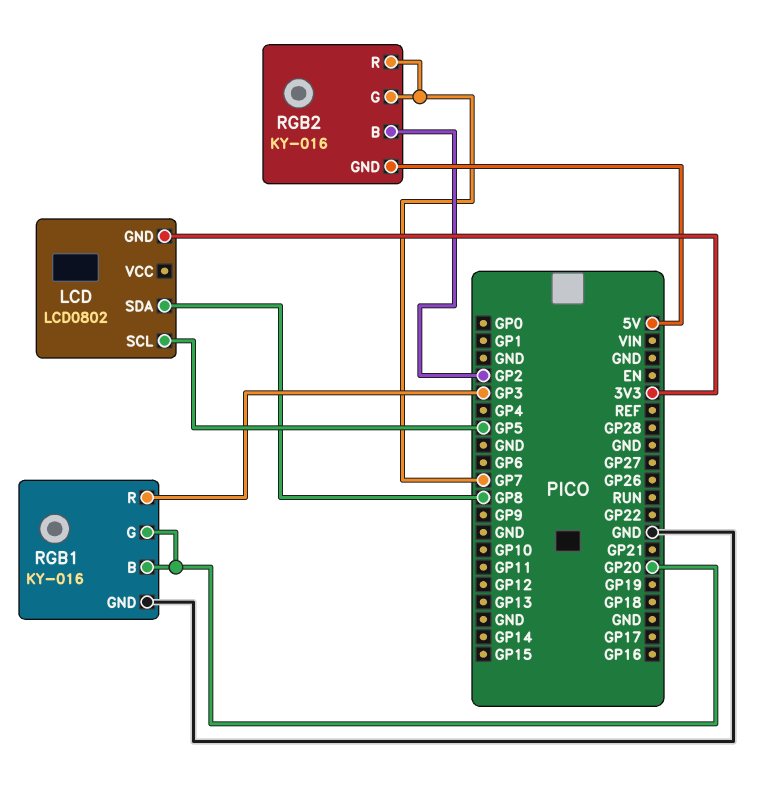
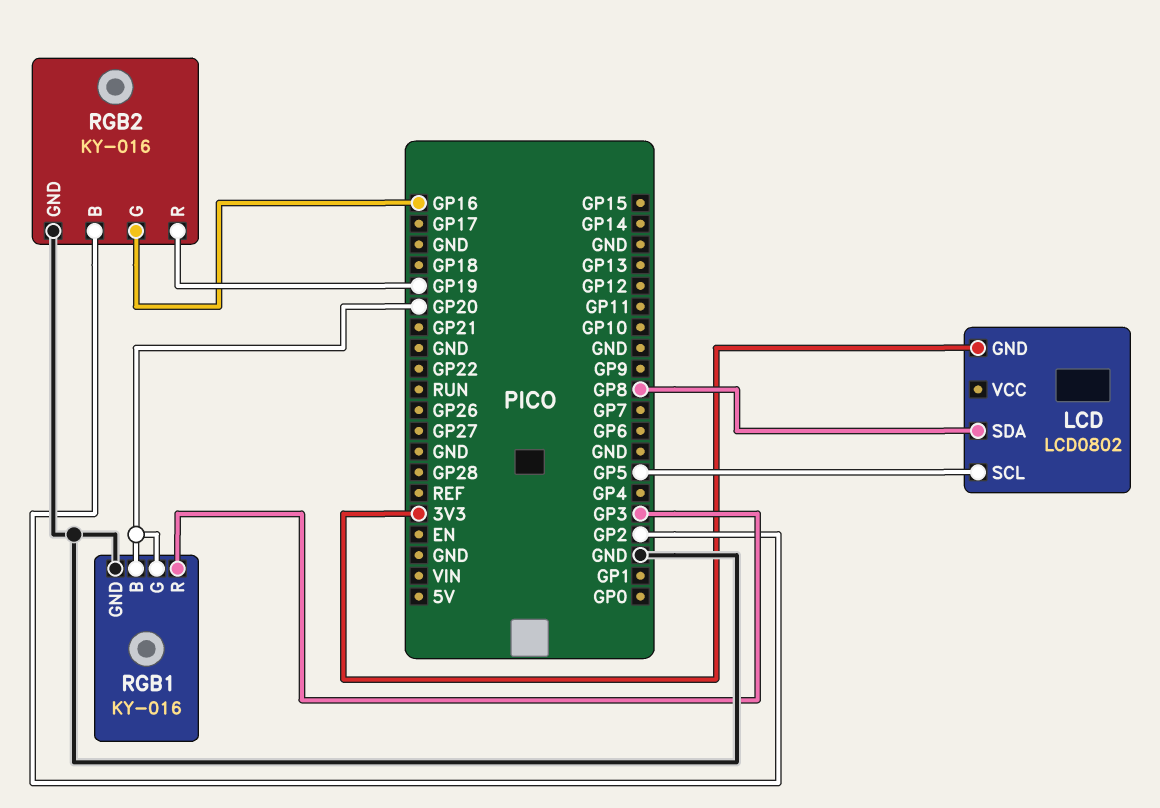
RGB2 pin G: GP7 -> GP16
RGB2 pin GND: 5V -> GND
RGB2 pin R: GP7 -> GP19

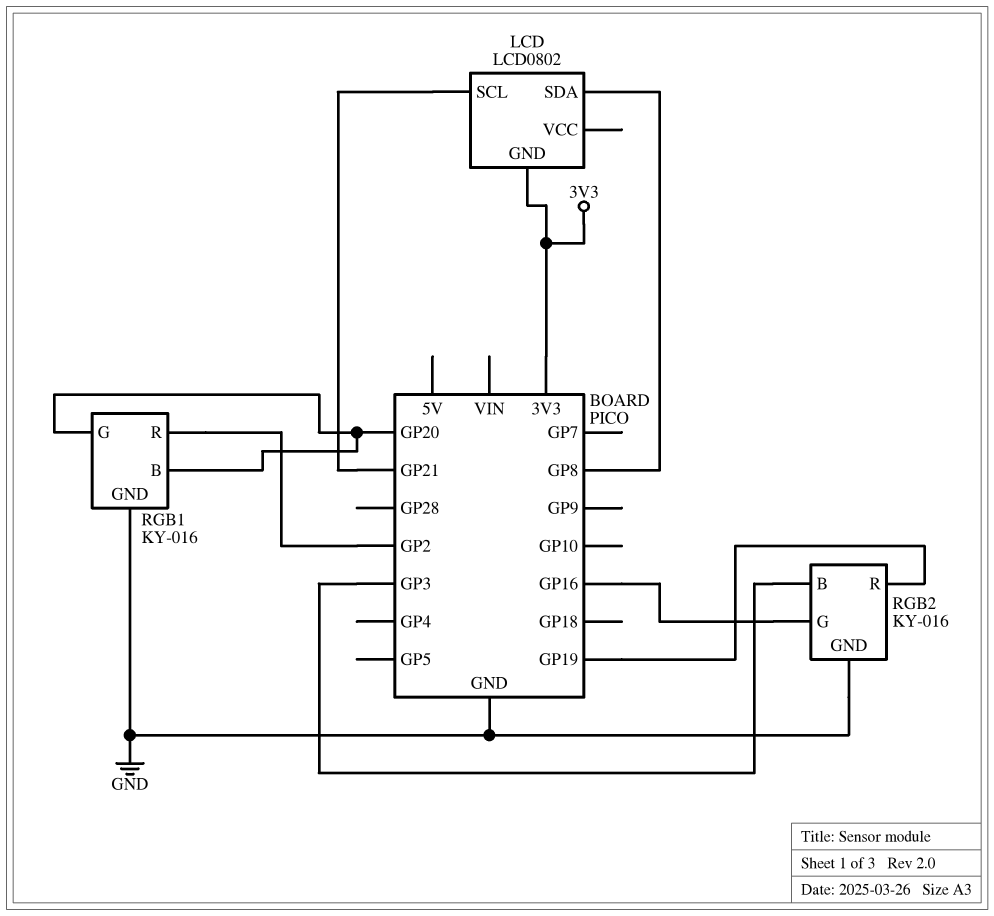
LCD pin SCL: GP5 -> GP21
RGB1 pin R: GP3 -> GP2
RGB2 pin B: GP2 -> GP3

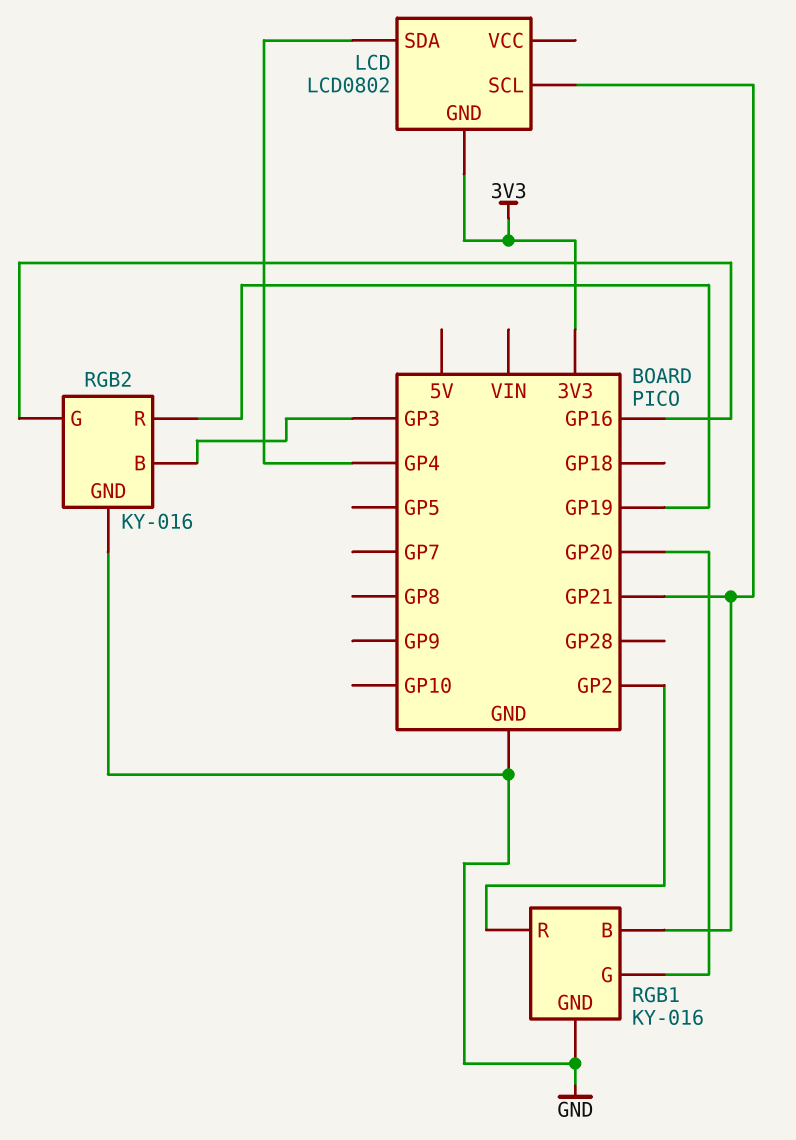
LCD pin SDA: GP8 -> GP4
RGB1 pin B: GP20 -> GP21

